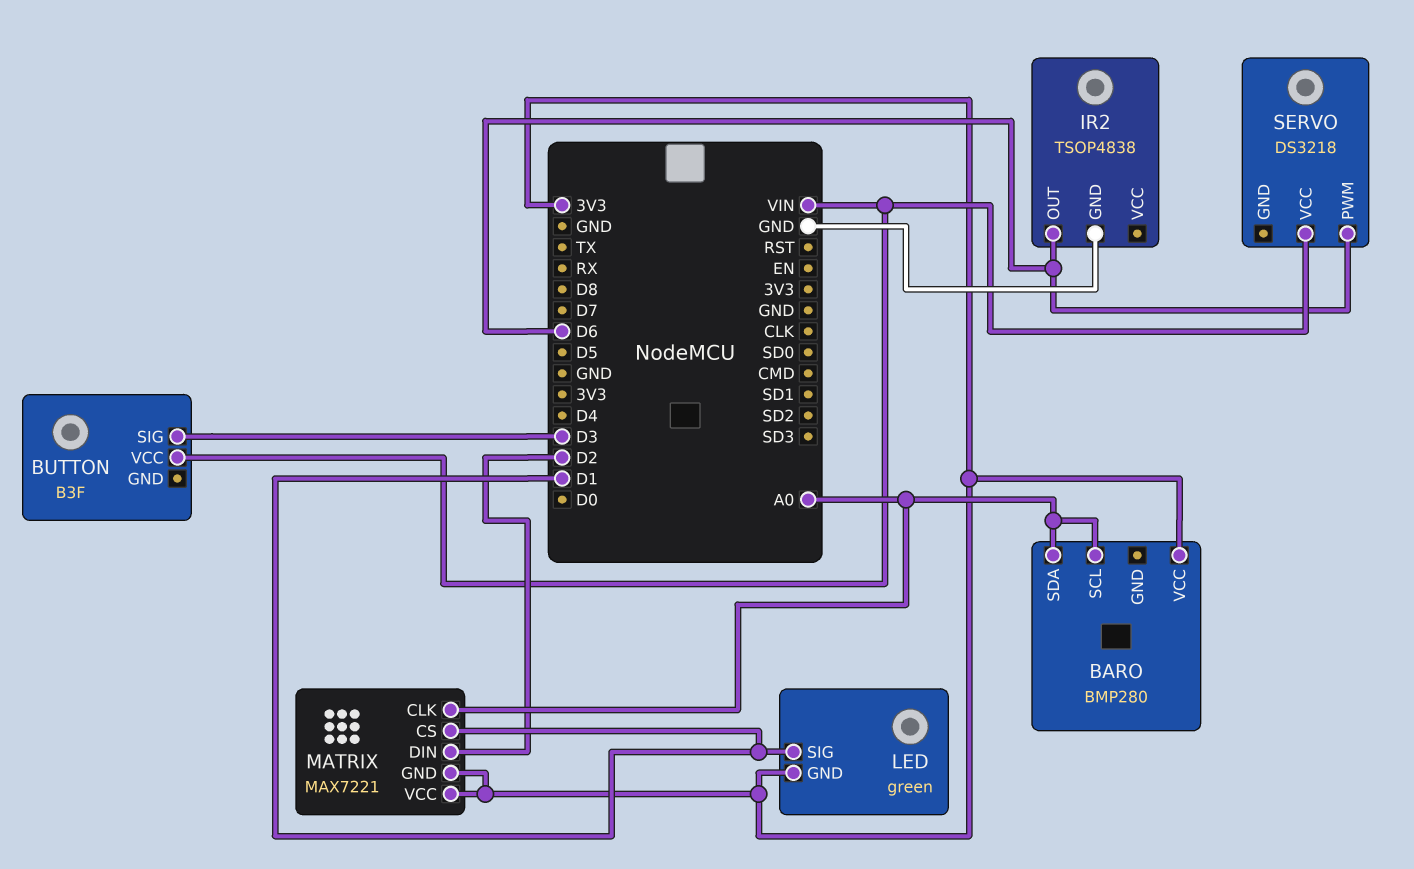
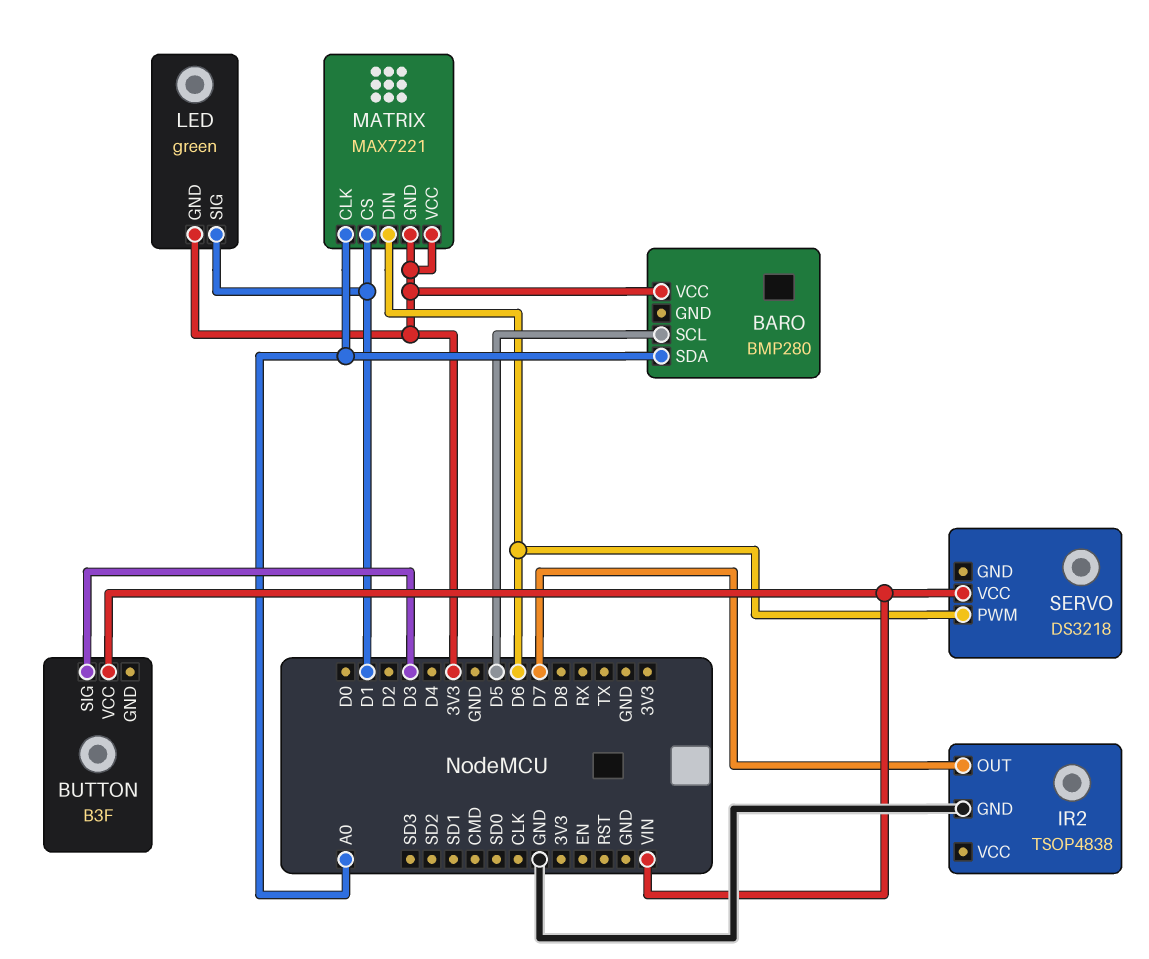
BARO pin SCL: A0 -> D5
IR2 pin OUT: D6 -> D7
MATRIX pin DIN: D2 -> D6

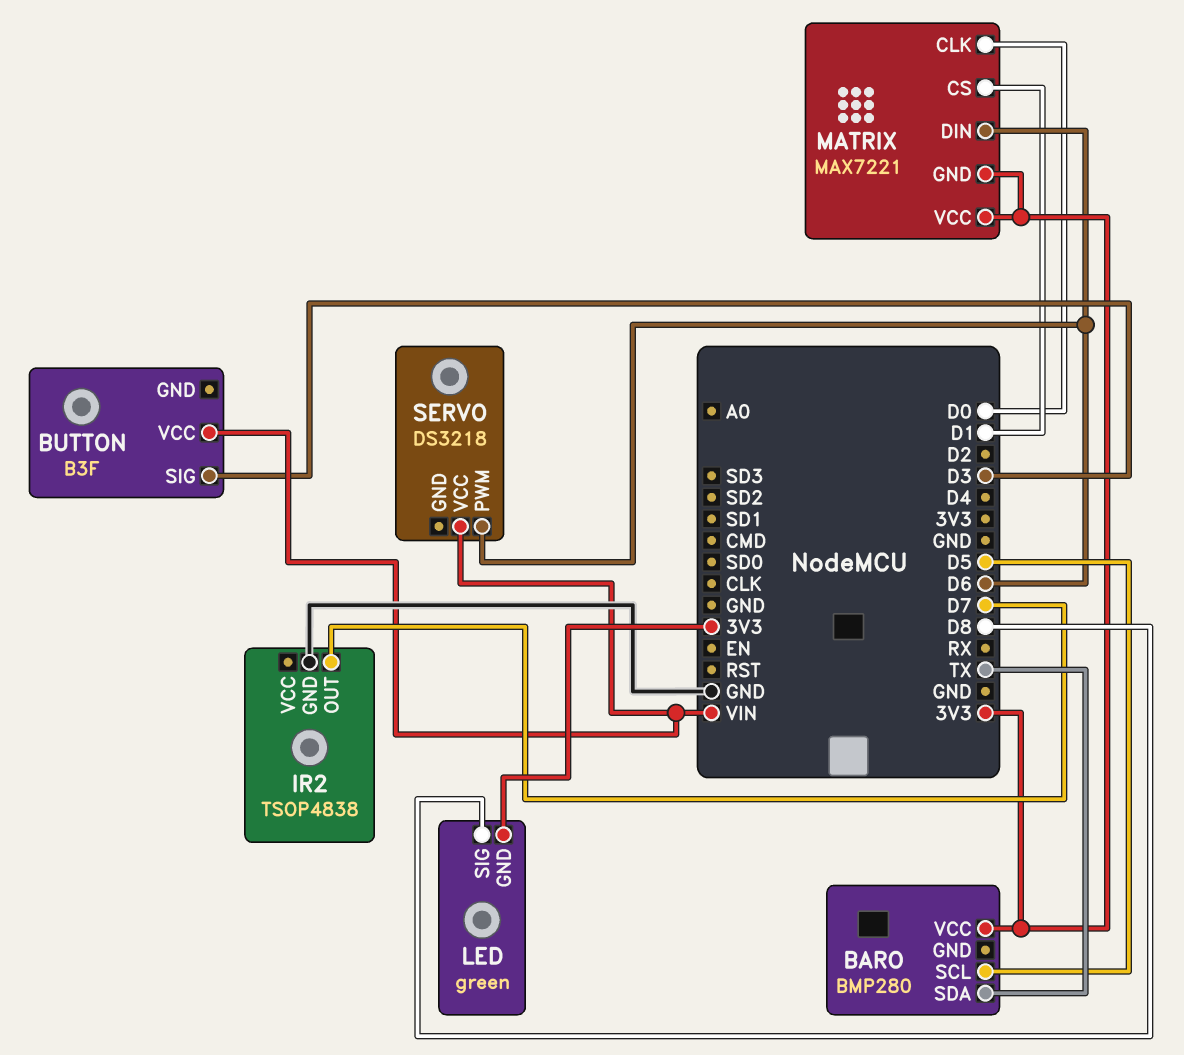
BARO pin SDA: A0 -> TX
LED pin SIG: D1 -> D8
MATRIX pin CLK: A0 -> D0

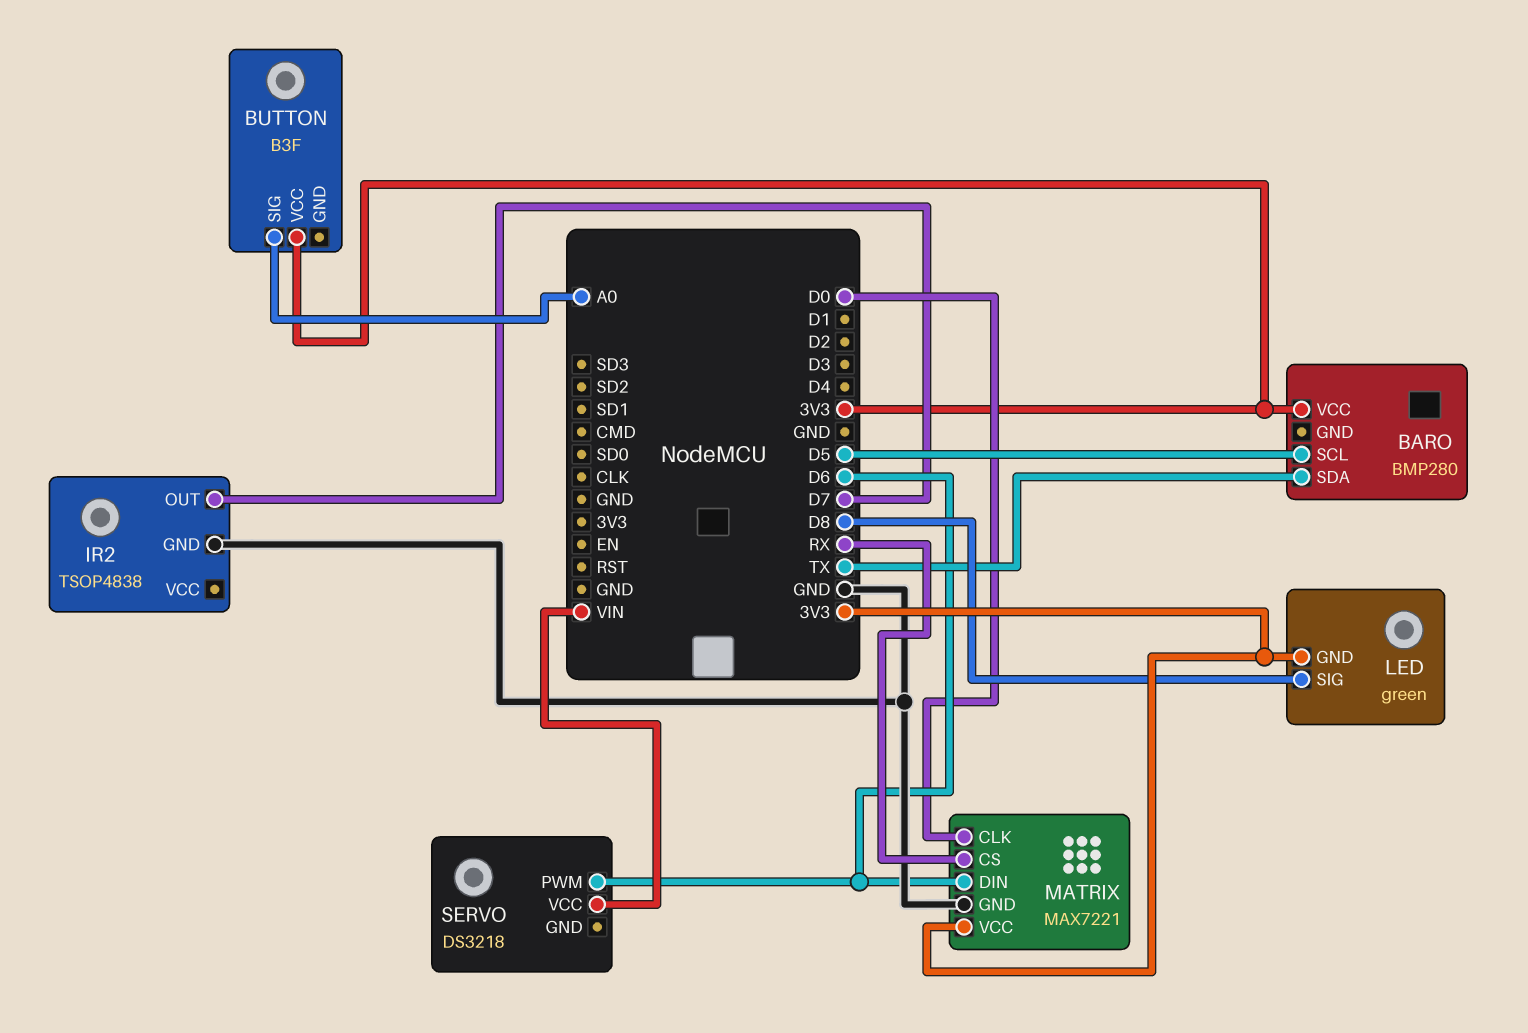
BUTTON pin SIG: D3 -> A0
BUTTON pin VCC: VIN -> 3V3
MATRIX pin CS: D1 -> RX
MATRIX pin GND: 3V3 -> GND

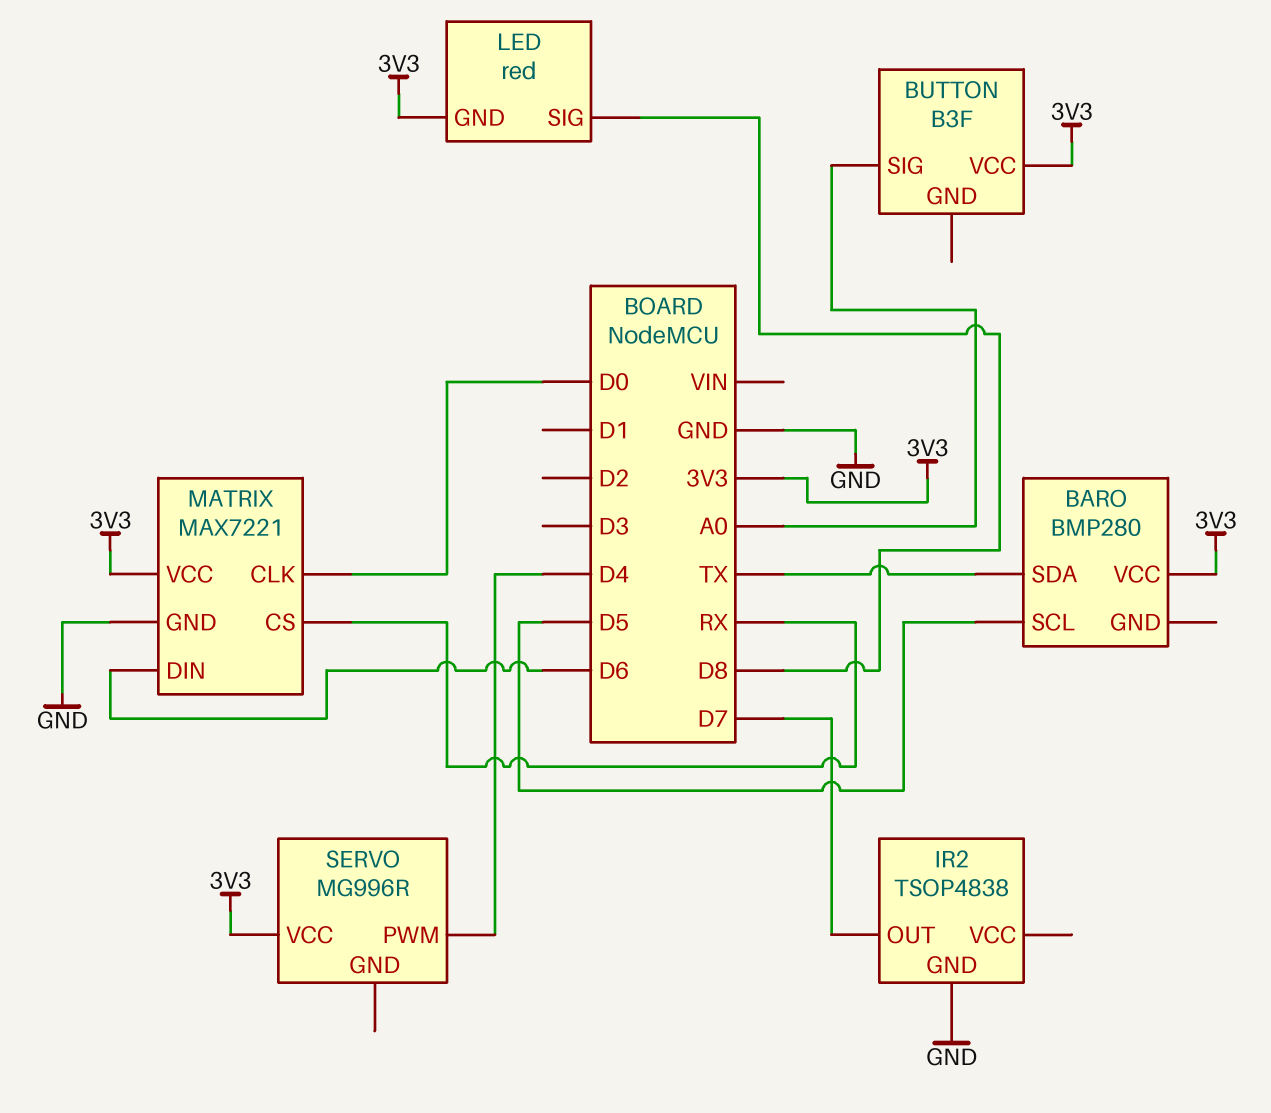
LED: green -> red
SERVO: DS3218 -> MG996R
SERVO pin PWM: D6 -> D4
SERVO pin VCC: VIN -> 3V3

